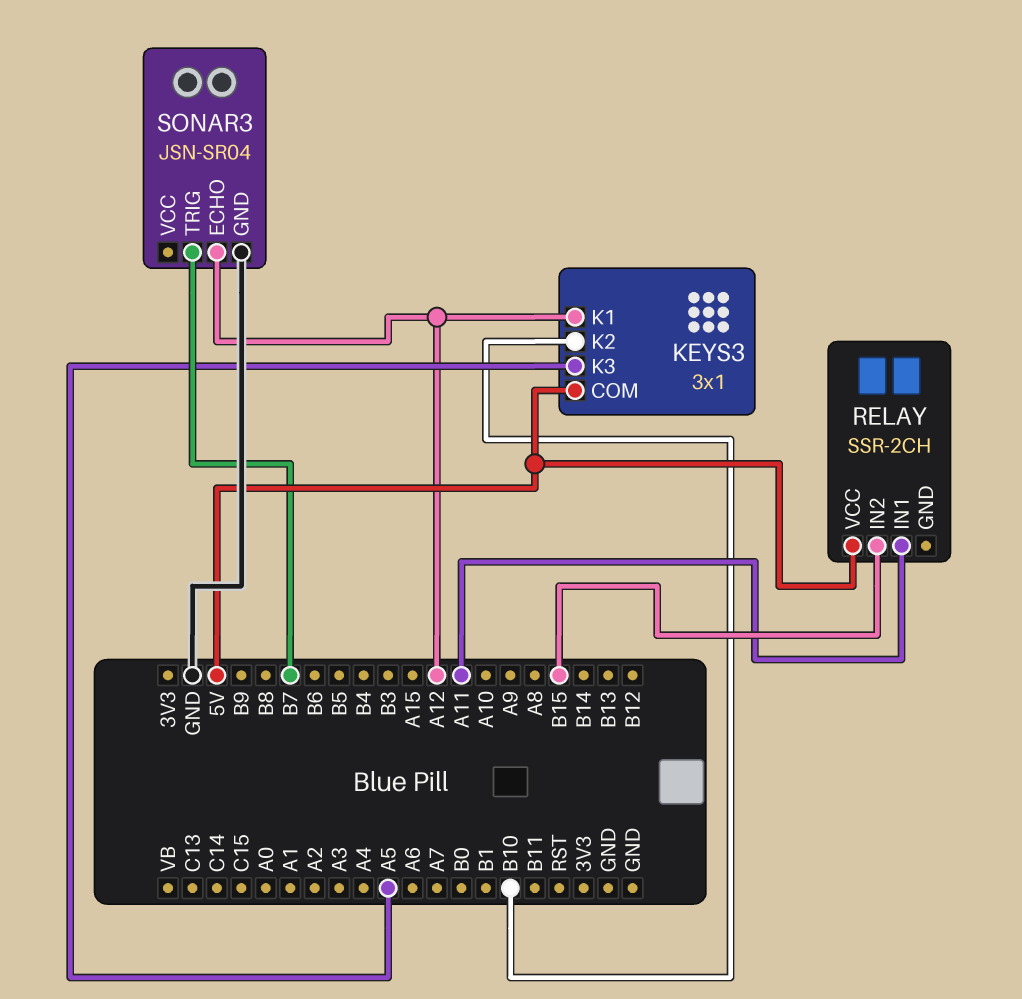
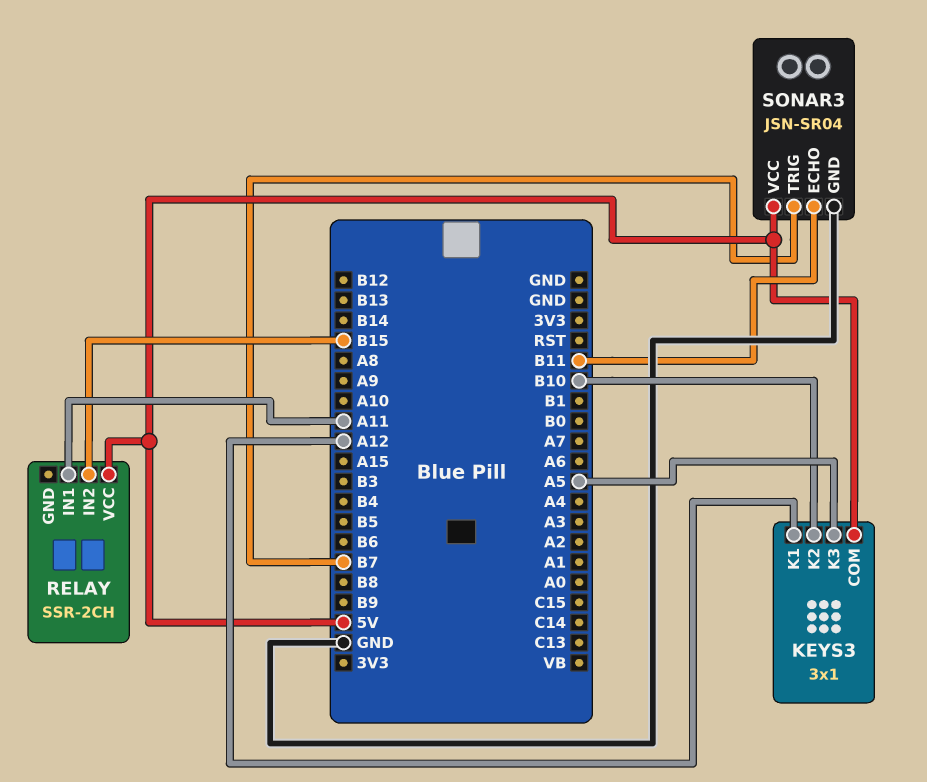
SONAR3 pin ECHO: A12 -> B11
SONAR3 pin VCC: none -> 5V

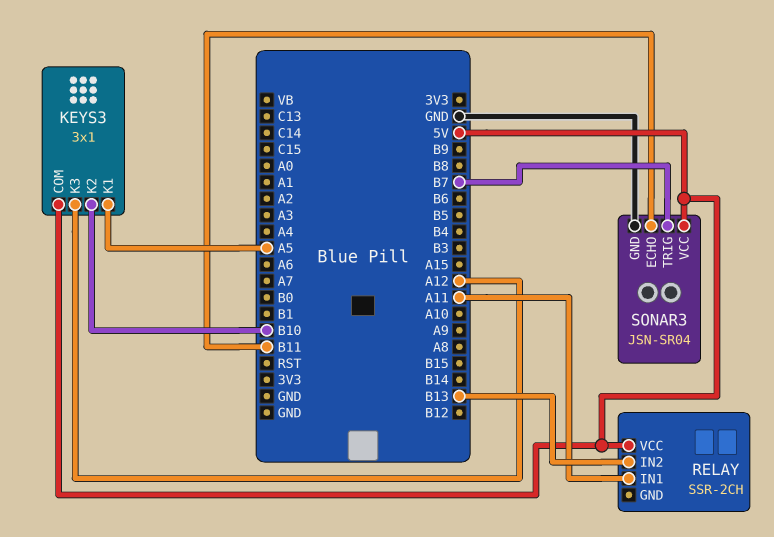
KEYS3 pin K1: A12 -> A5
KEYS3 pin K3: A5 -> A12
RELAY pin IN2: B15 -> B13

